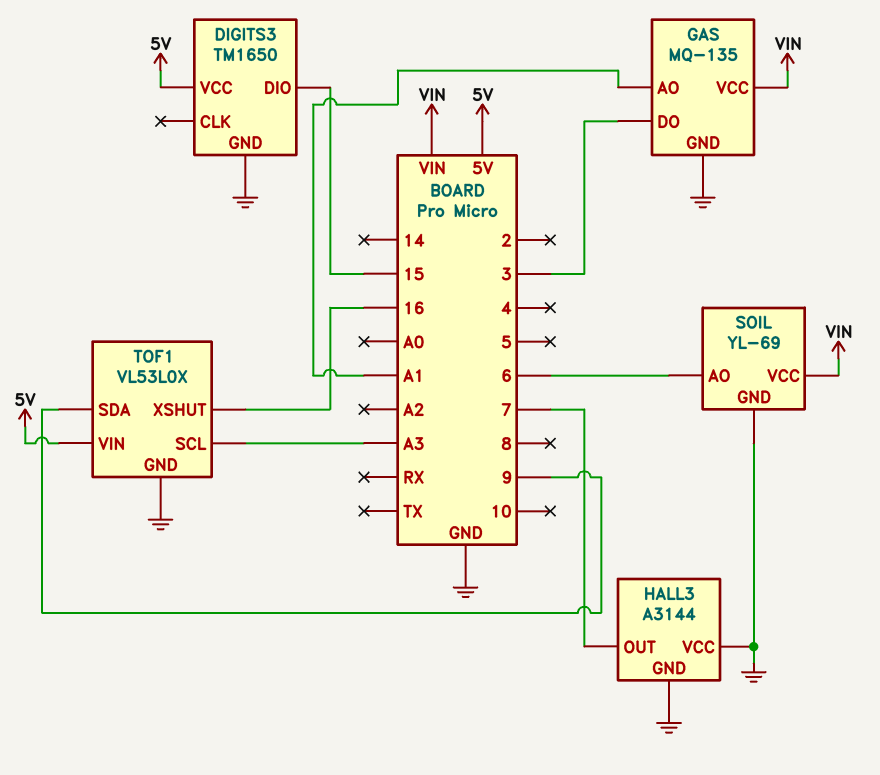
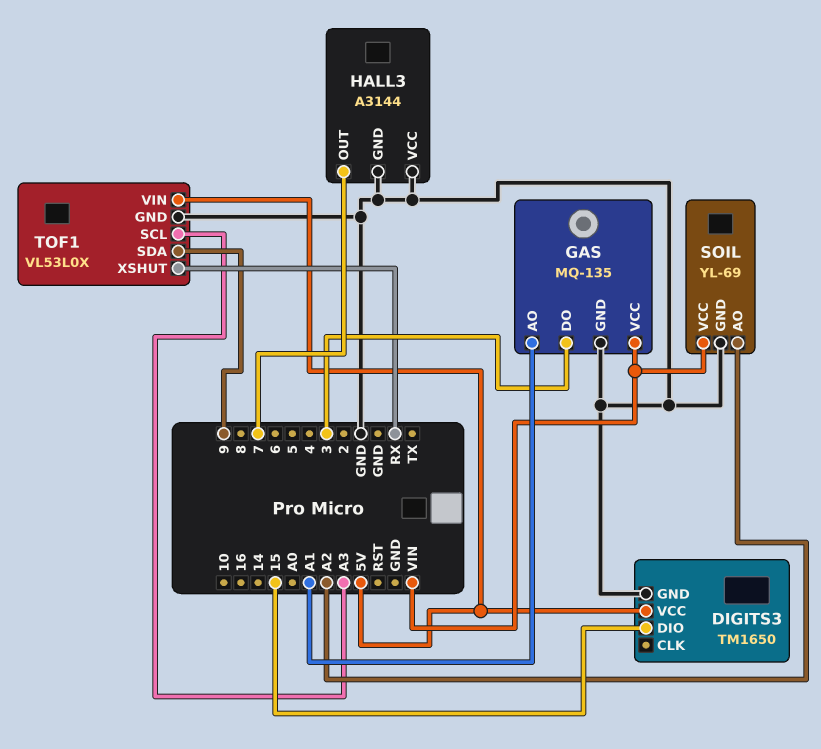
SOIL pin AO: 6 -> A2
TOF1 pin XSHUT: 16 -> RX

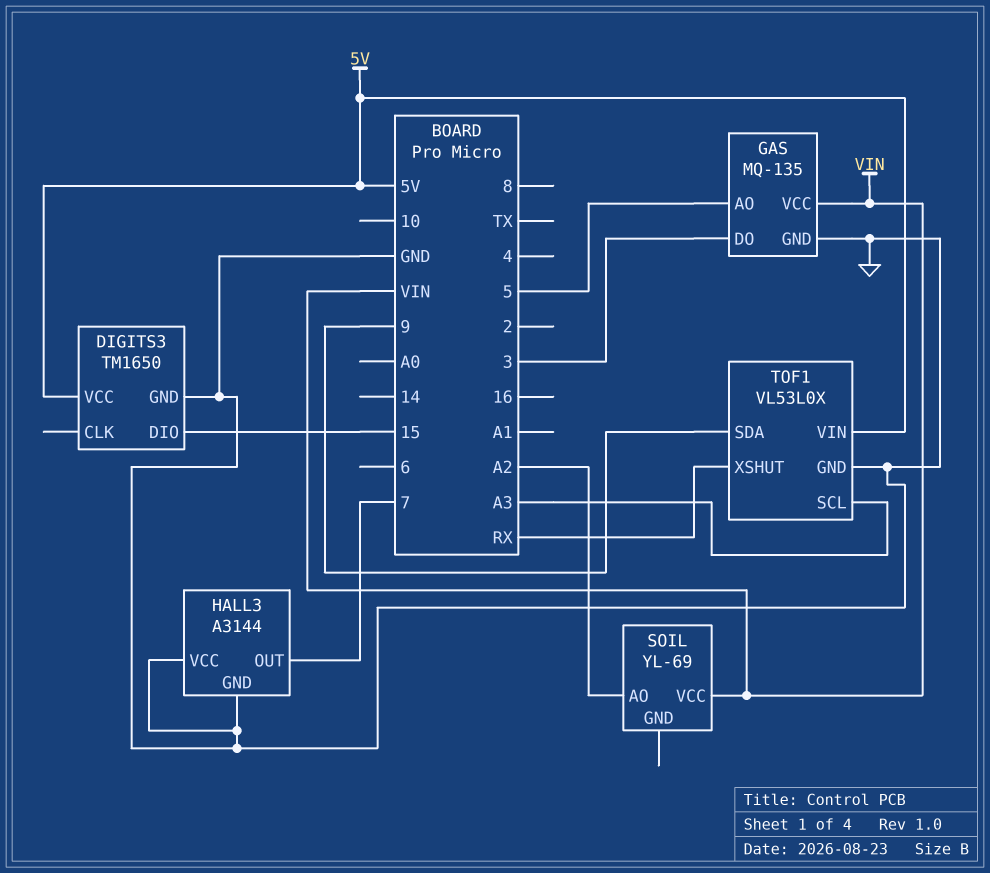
GAS pin AO: A1 -> 5
SOIL pin GND: GND -> none

